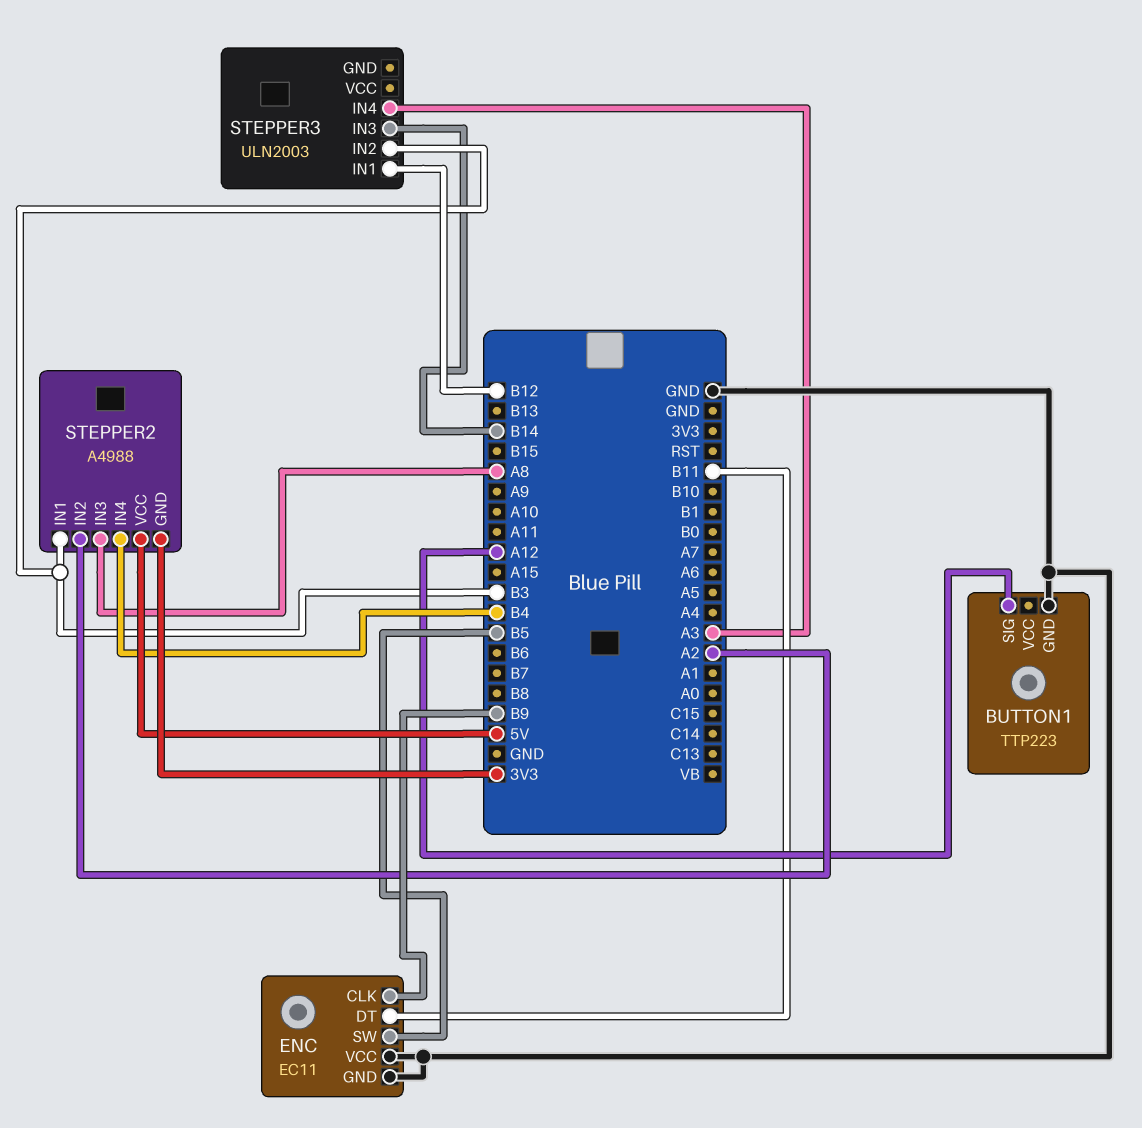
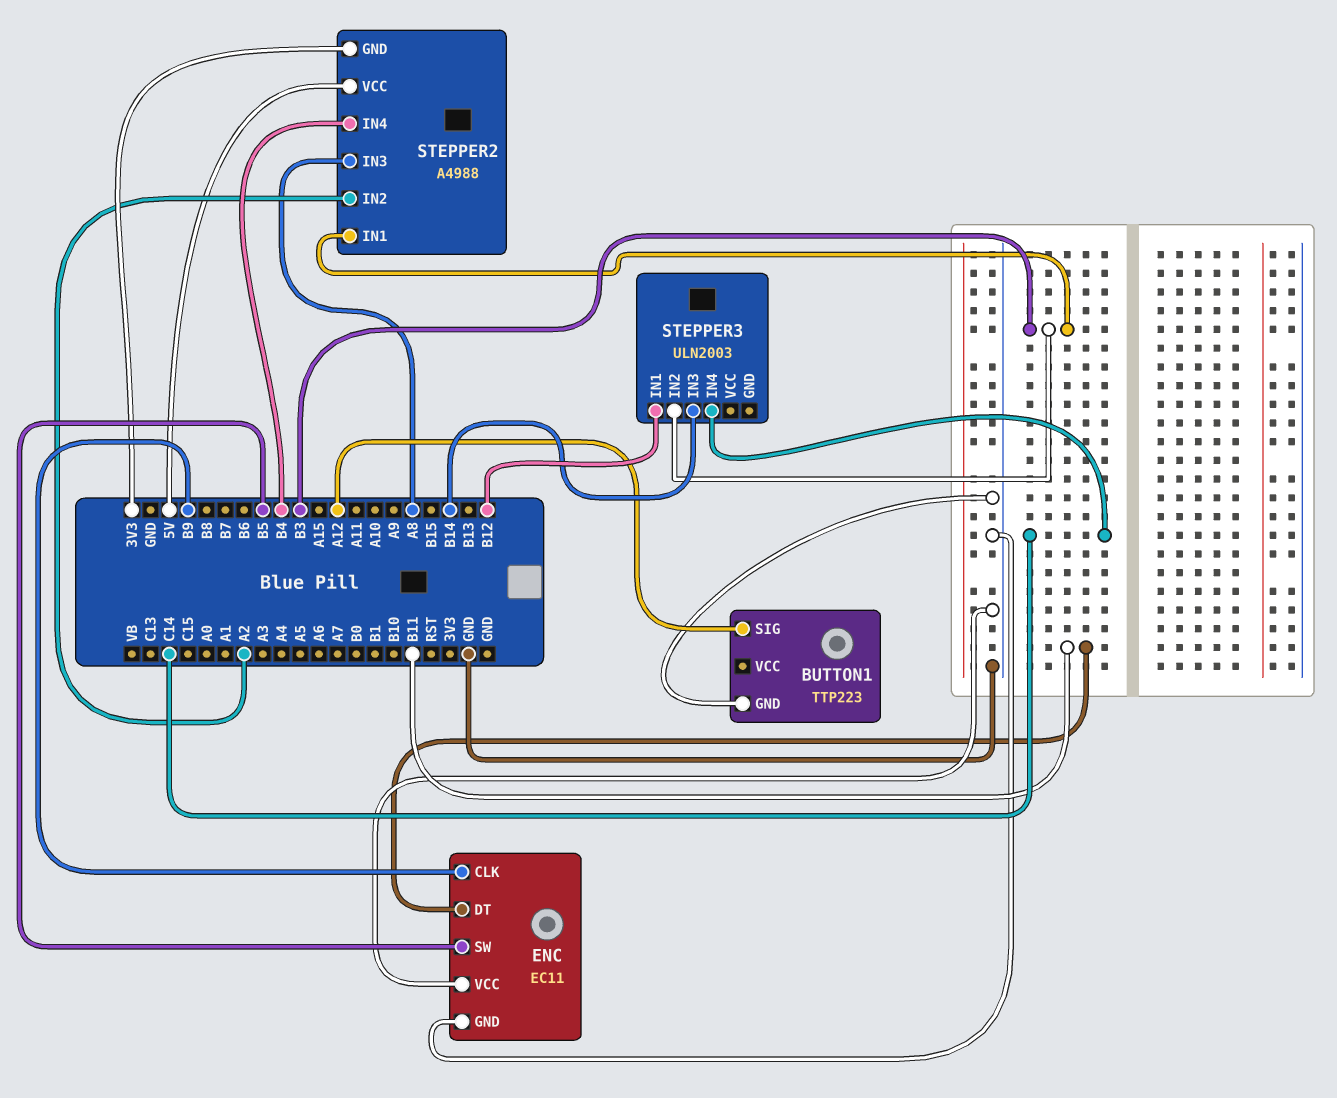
STEPPER3 pin IN4: A3 -> C14

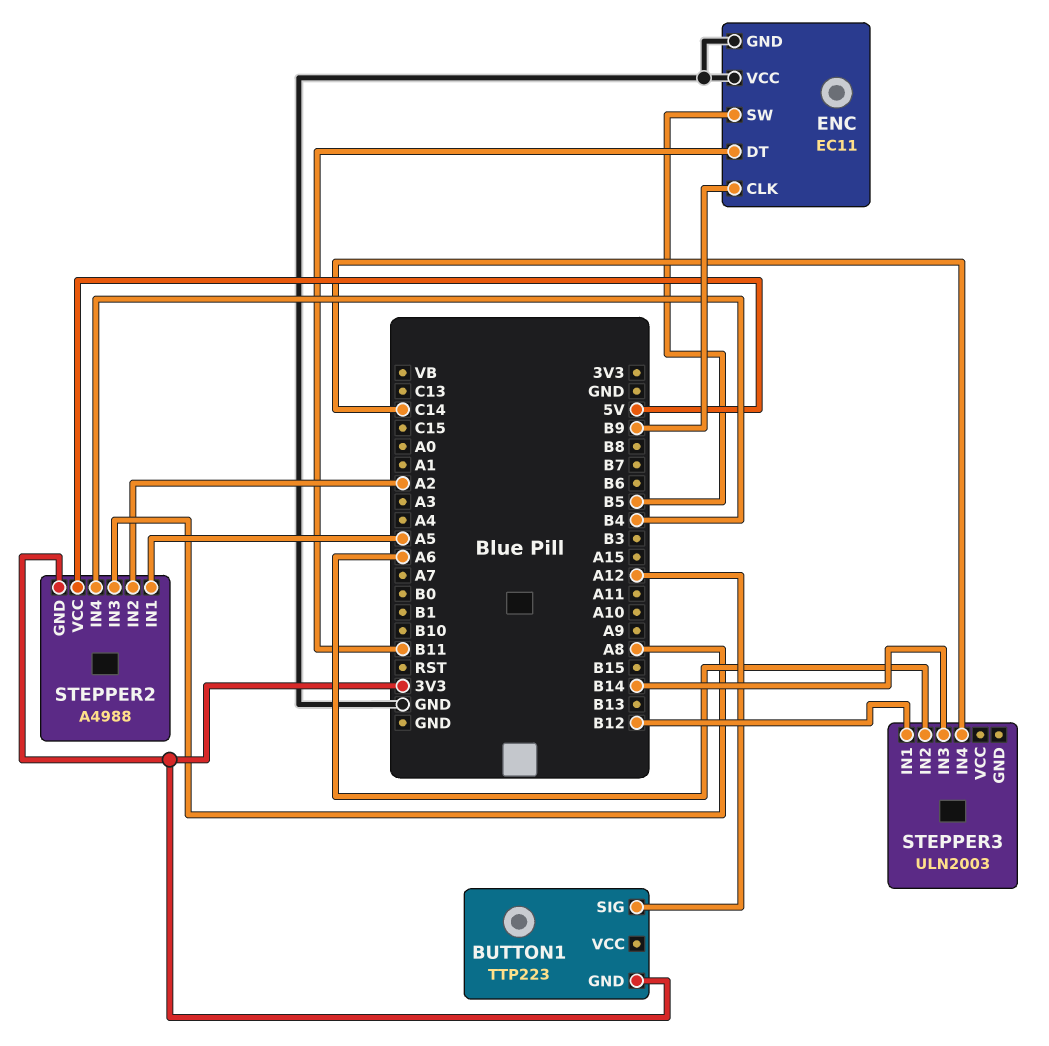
BUTTON1 pin GND: GND -> 3V3
STEPPER2 pin IN1: B3 -> A5
STEPPER3 pin IN2: B3 -> A6

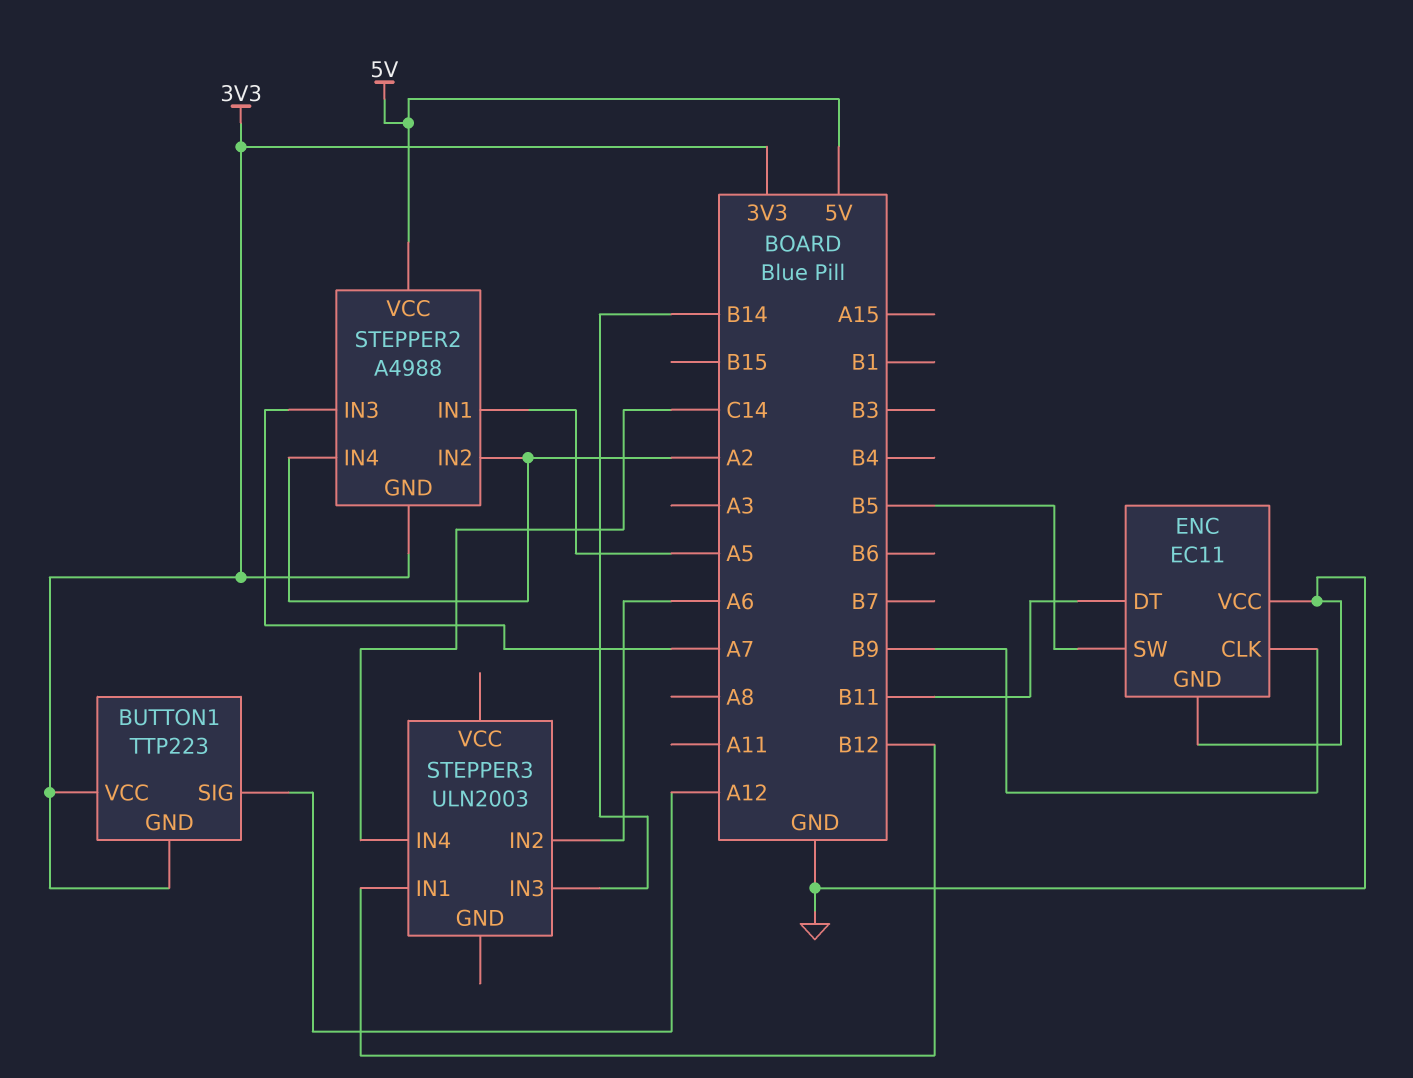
BUTTON1 pin VCC: none -> 3V3
STEPPER2 pin IN3: A8 -> A7
STEPPER2 pin IN4: B4 -> A2

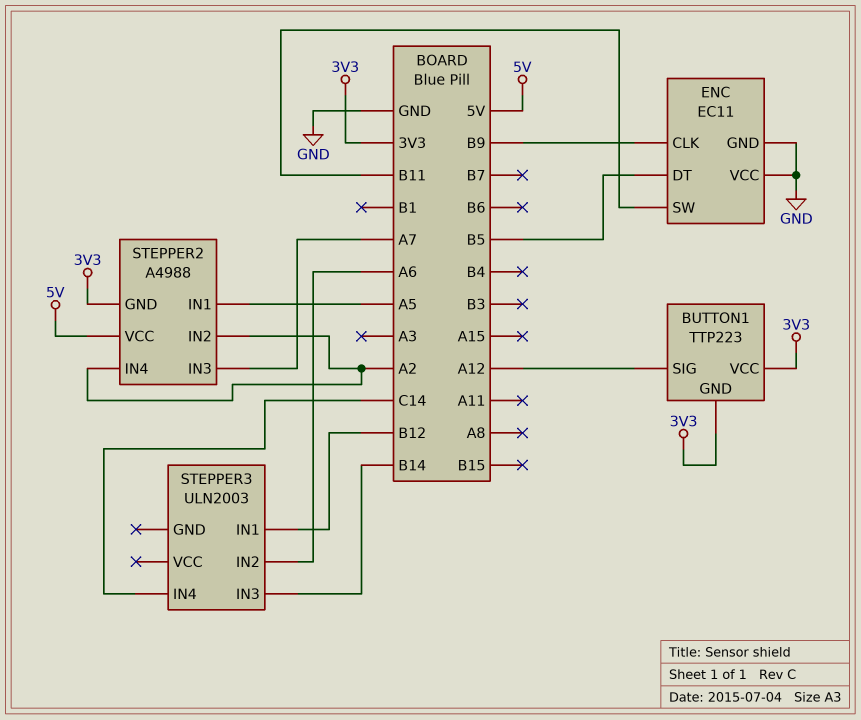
ENC pin DT: B11 -> B5
ENC pin SW: B5 -> B11

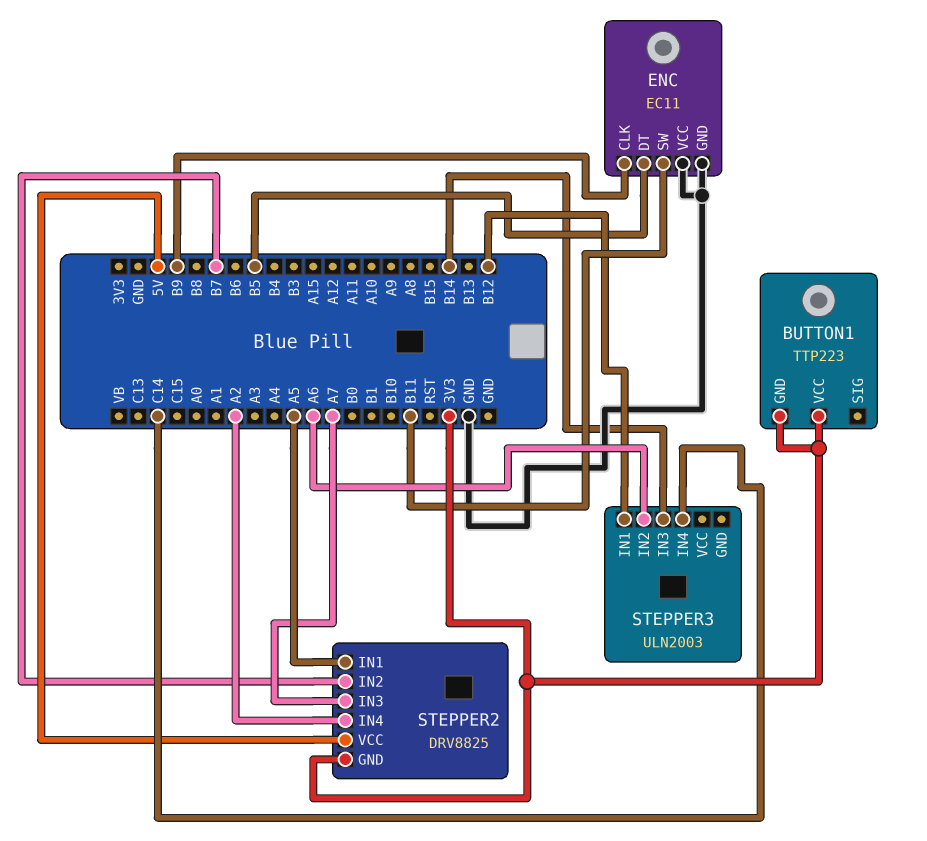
BUTTON1 pin SIG: A12 -> none
STEPPER2: A4988 -> DRV8825
STEPPER2 pin IN2: A2 -> B7

